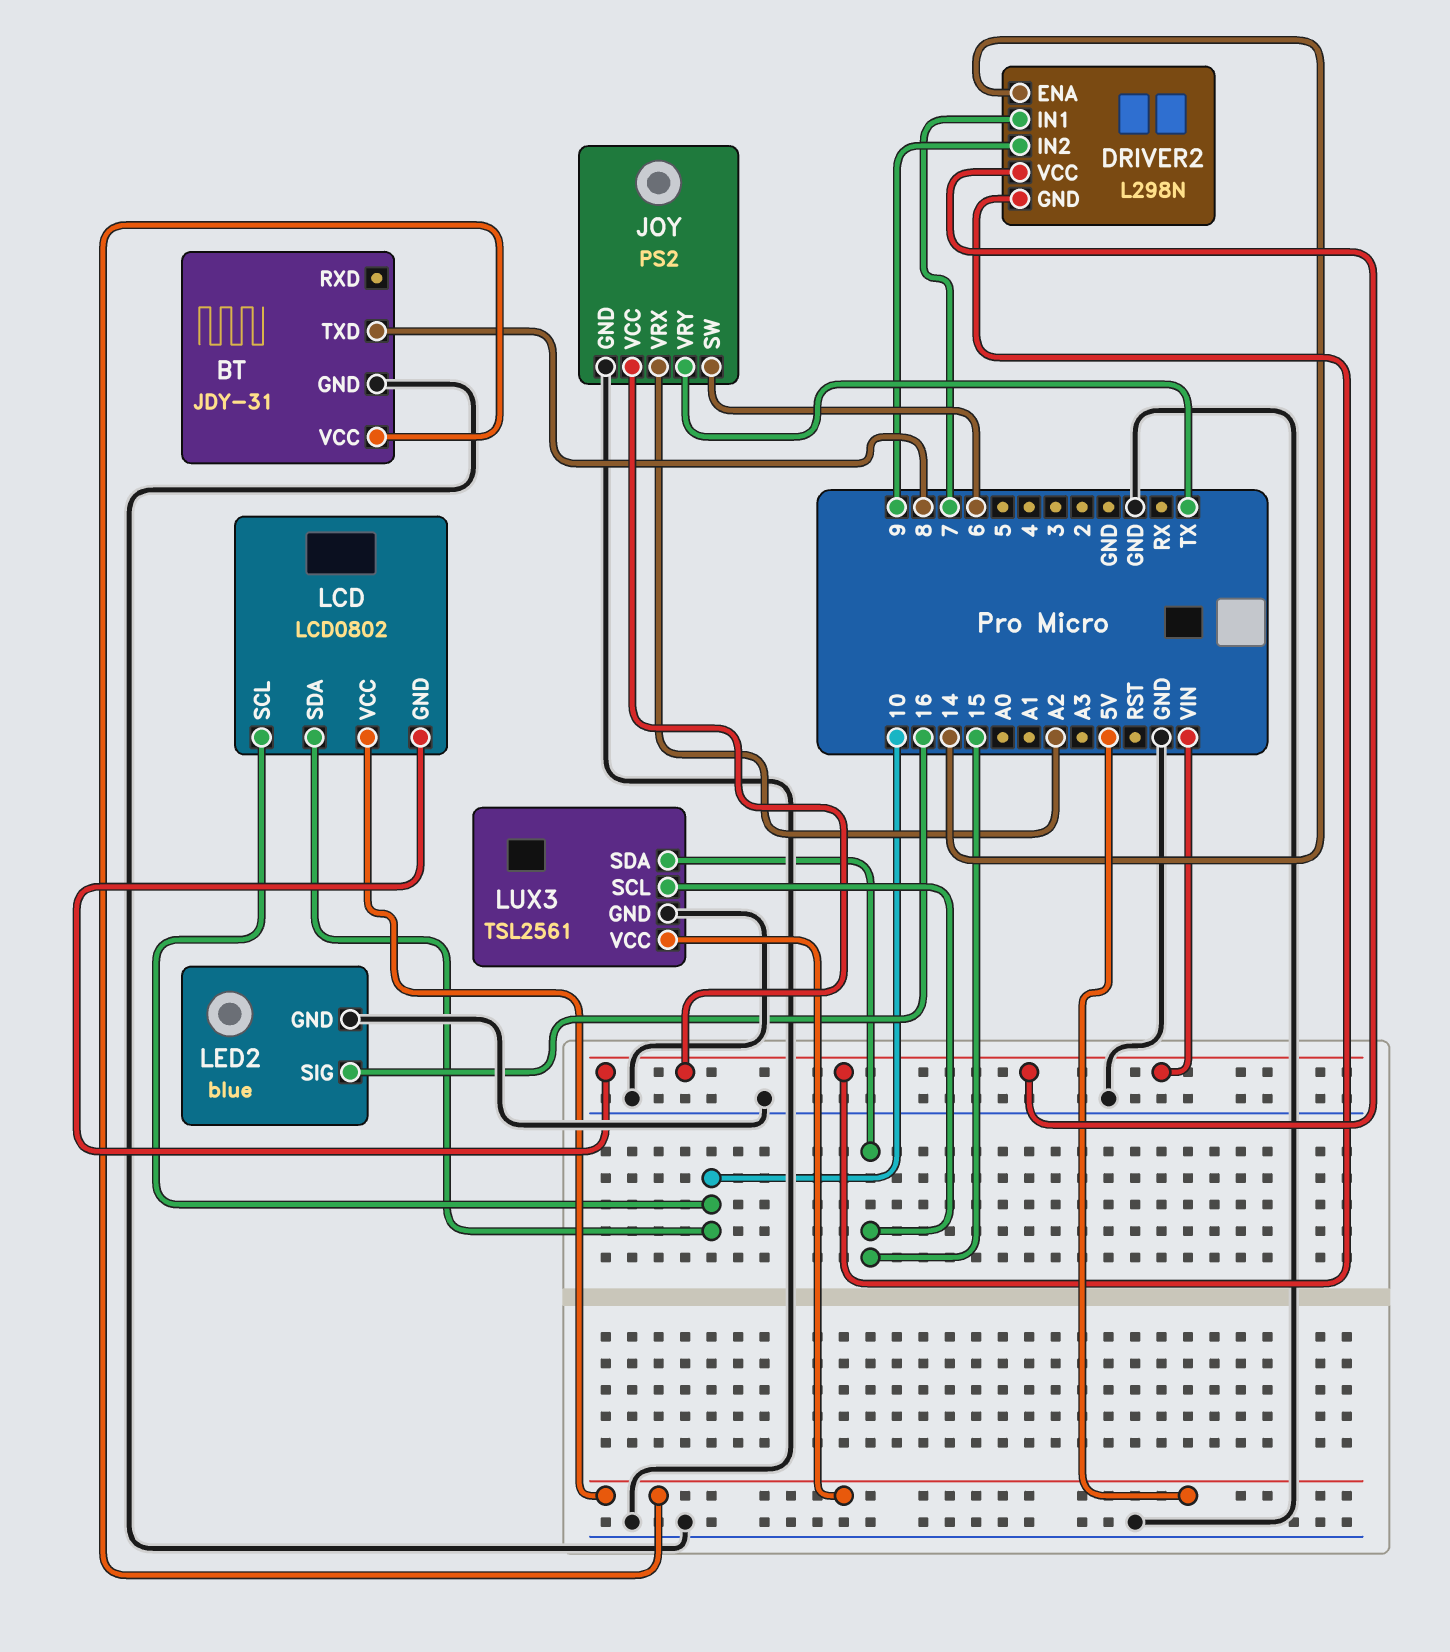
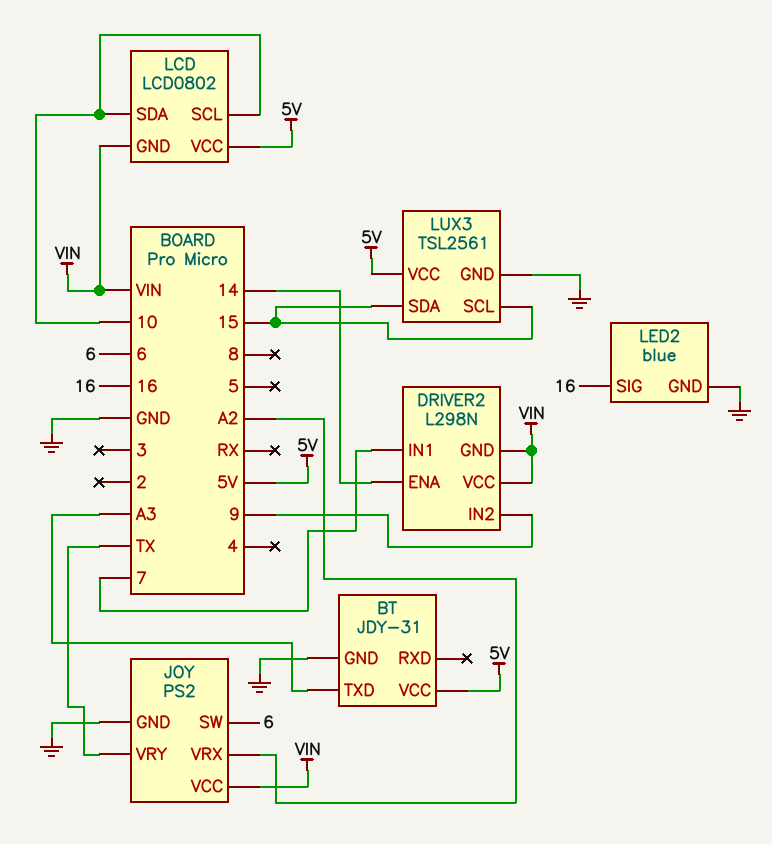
BT pin TXD: 8 -> A3

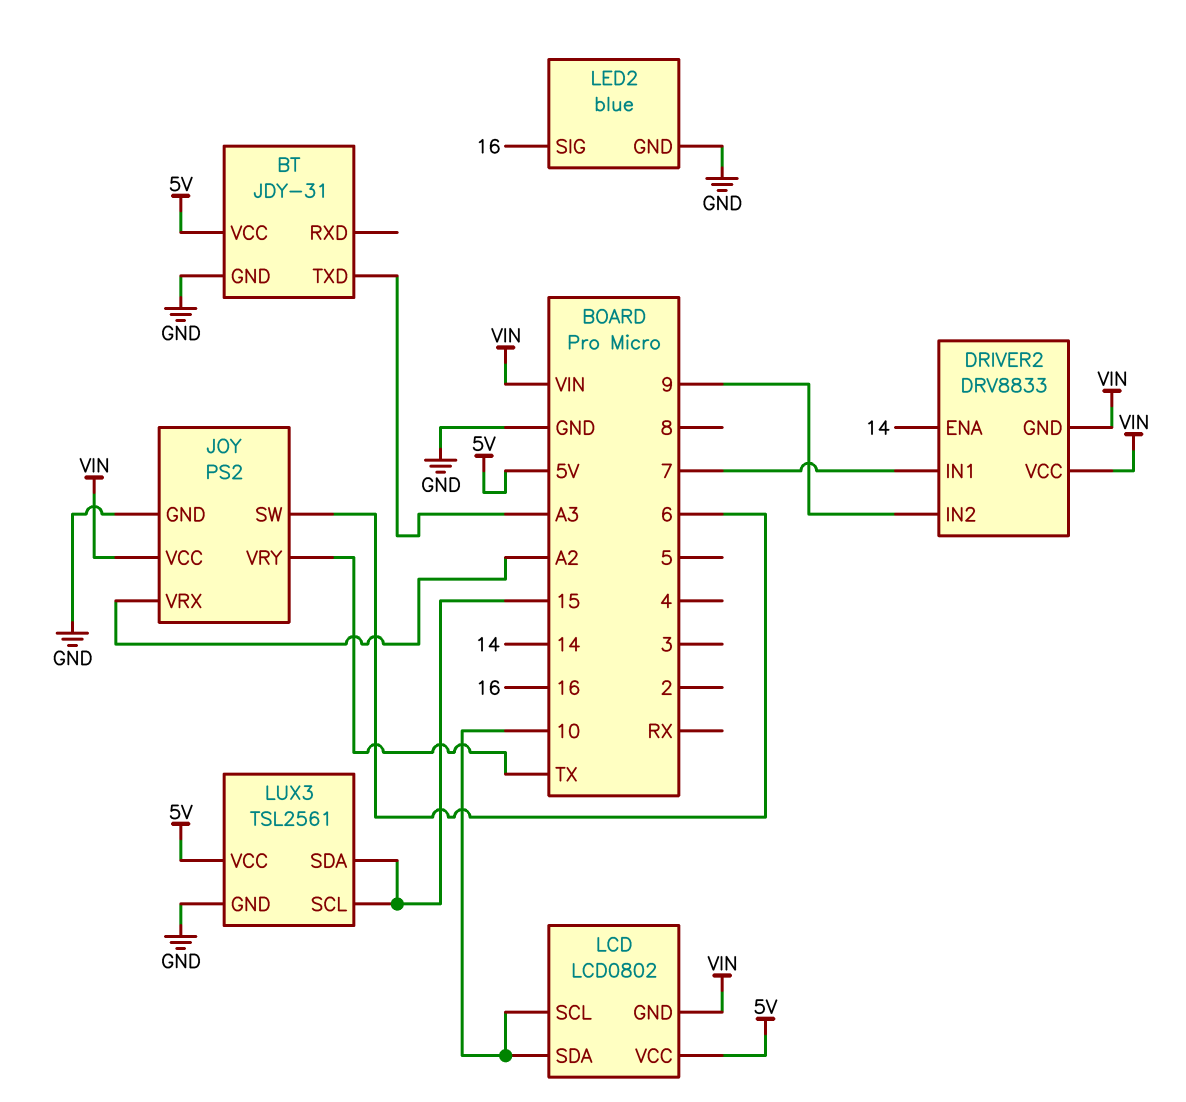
DRIVER2: L298N -> DRV8833

